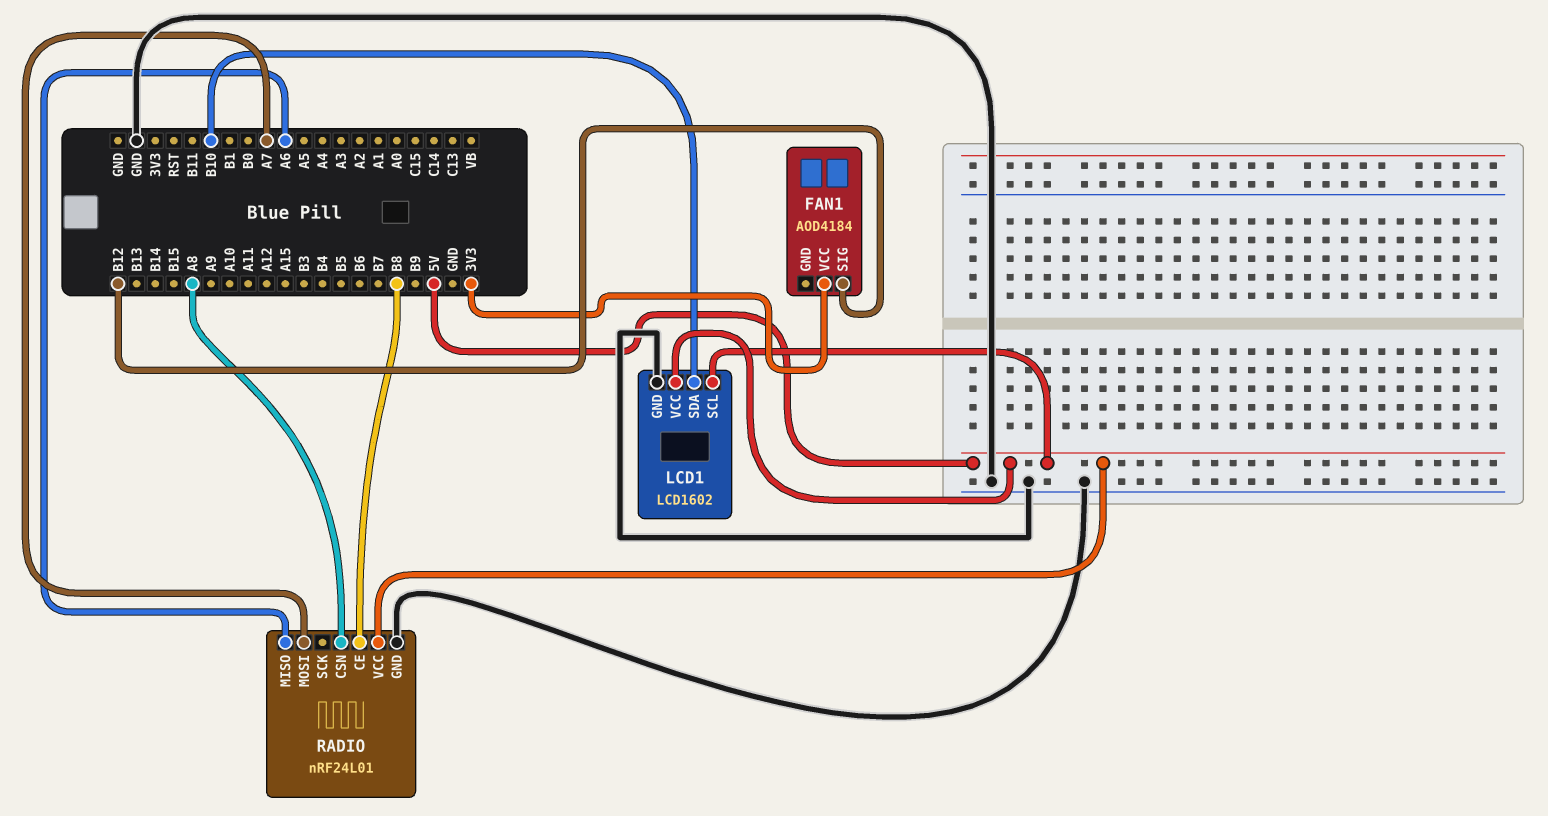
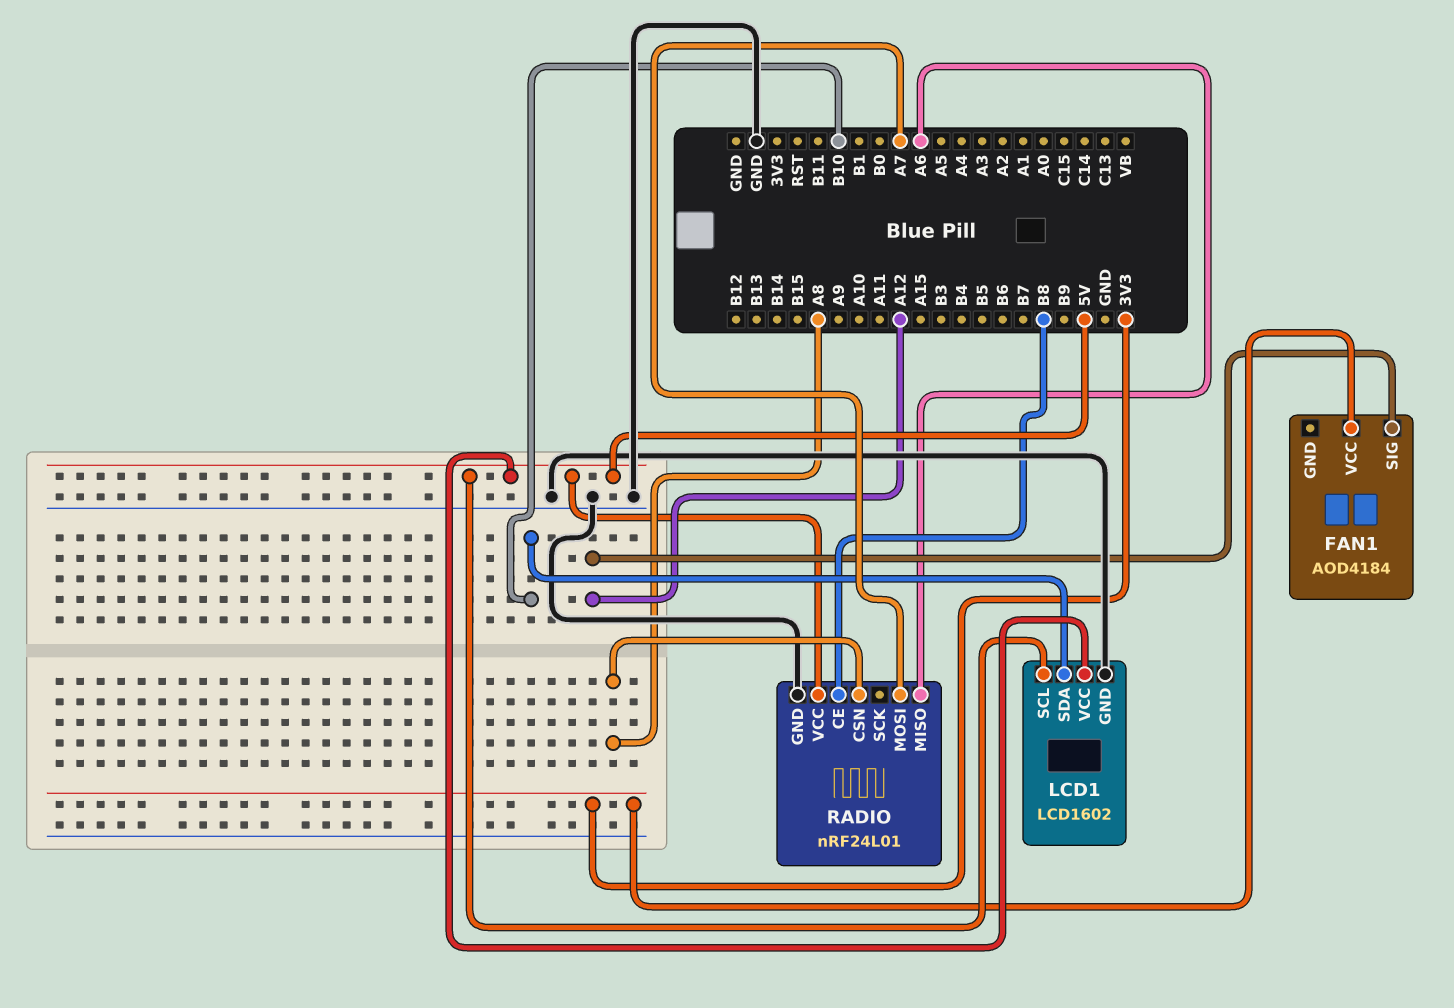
FAN1 pin SIG: B12 -> A12

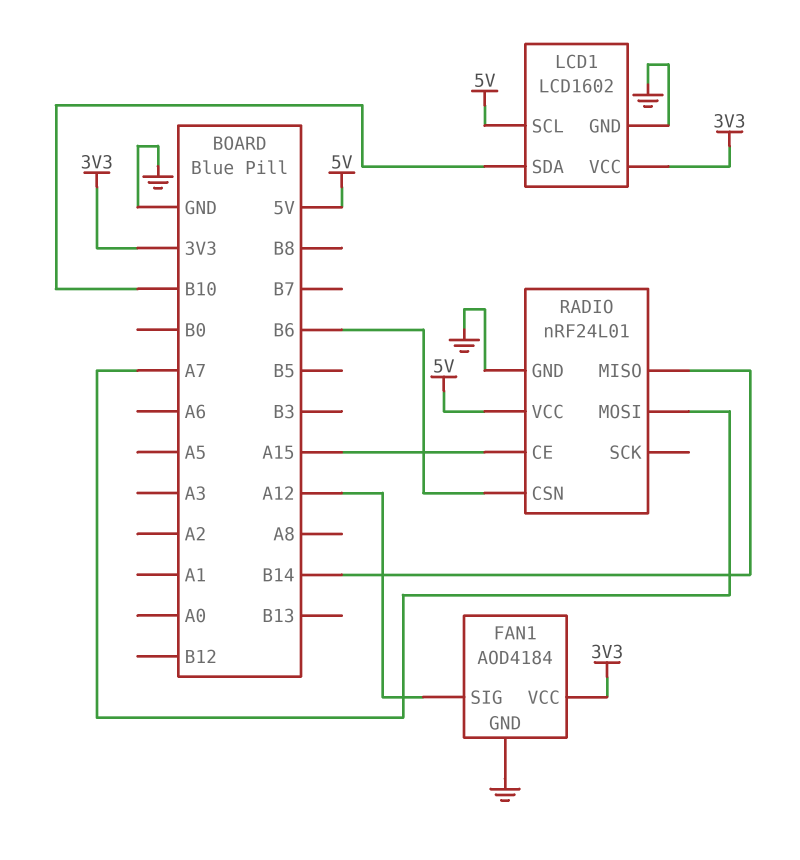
FAN1 pin GND: none -> GND
LCD1 pin VCC: 5V -> 3V3
RADIO pin CE: B8 -> A15
RADIO pin CSN: A8 -> B6
RADIO pin MISO: A6 -> B14

